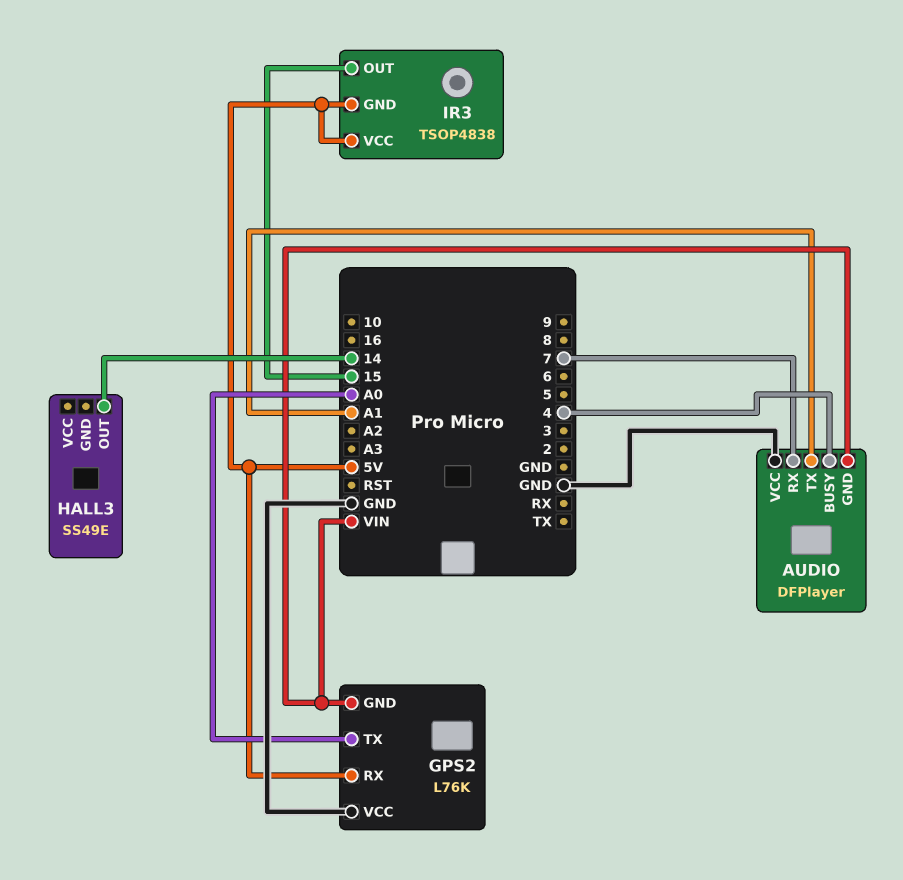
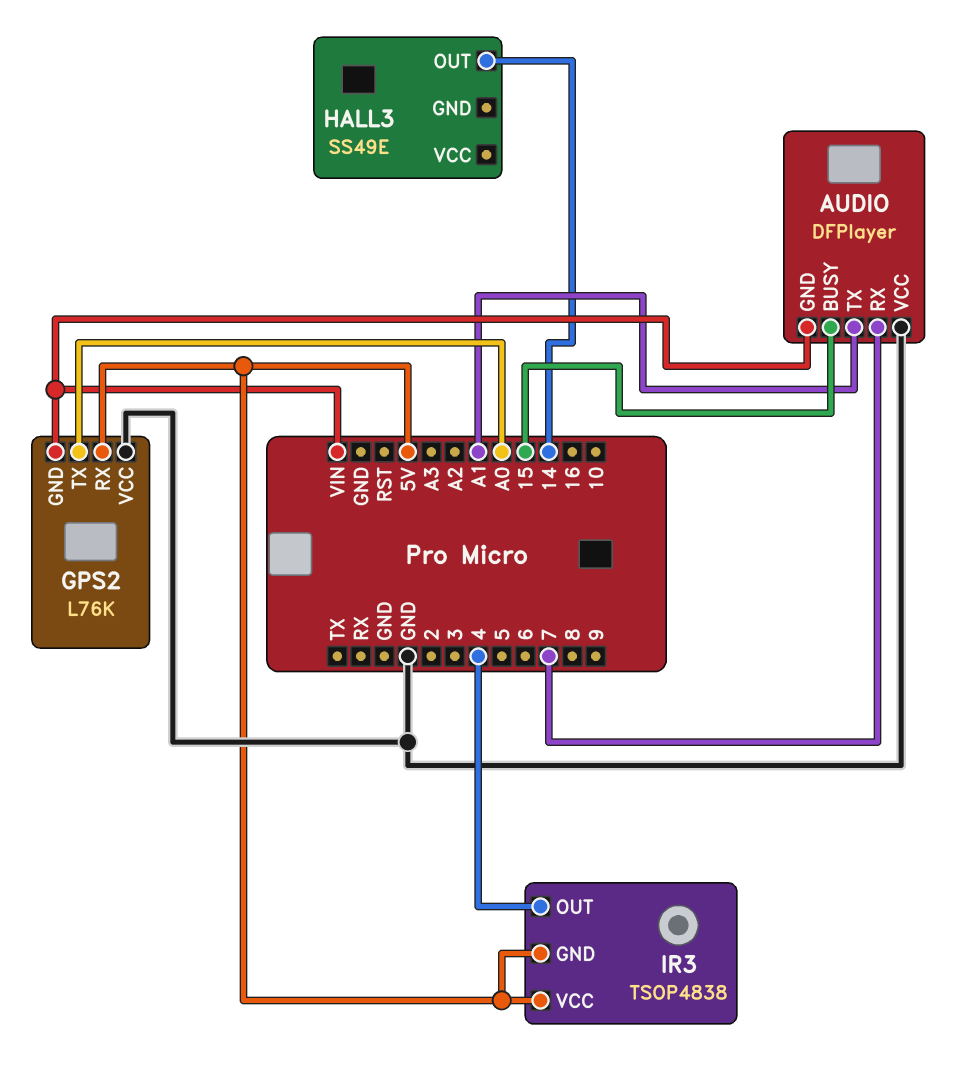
AUDIO pin BUSY: 4 -> 15
IR3 pin OUT: 15 -> 4

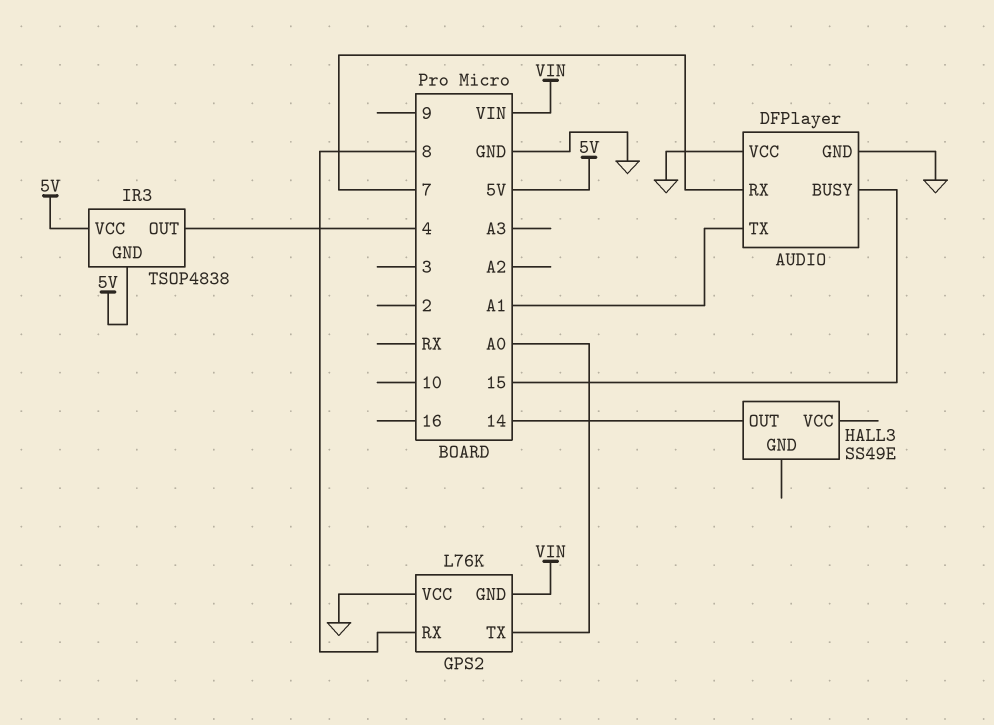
AUDIO pin GND: VIN -> GND
GPS2 pin RX: 5V -> 8

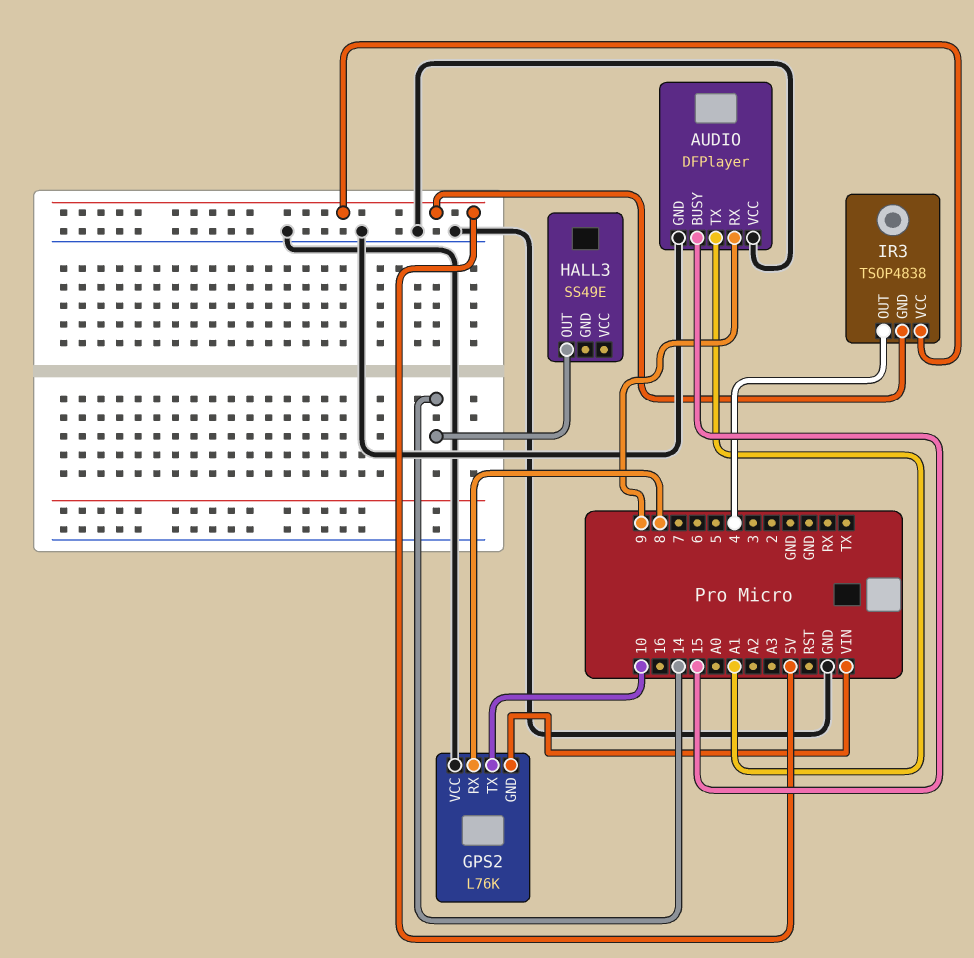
AUDIO pin RX: 7 -> 9
GPS2 pin TX: A0 -> 10

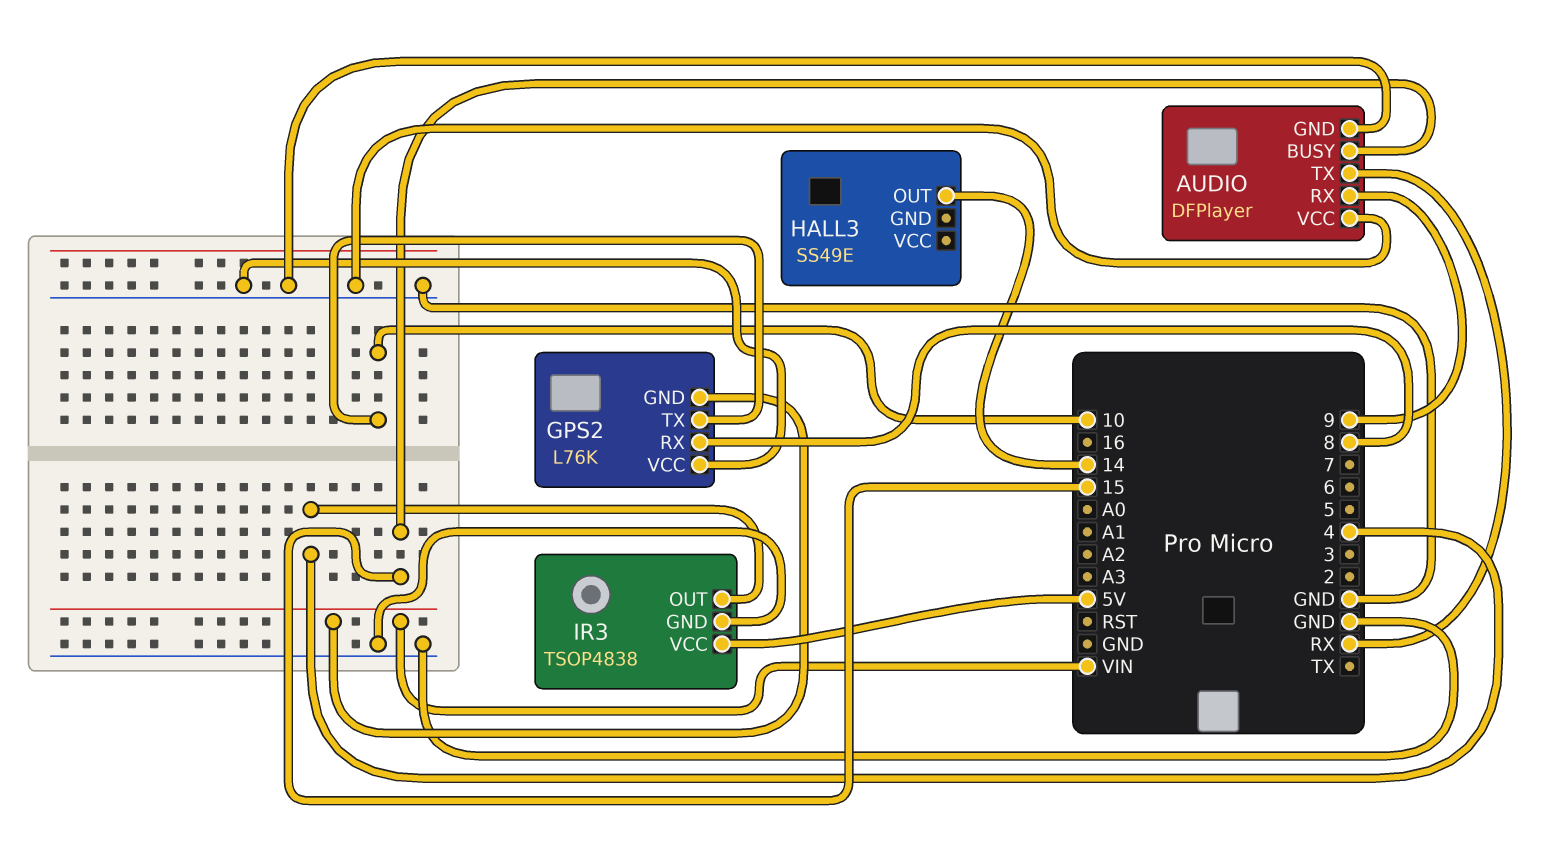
AUDIO pin TX: A1 -> RX
IR3 pin GND: 5V -> GND

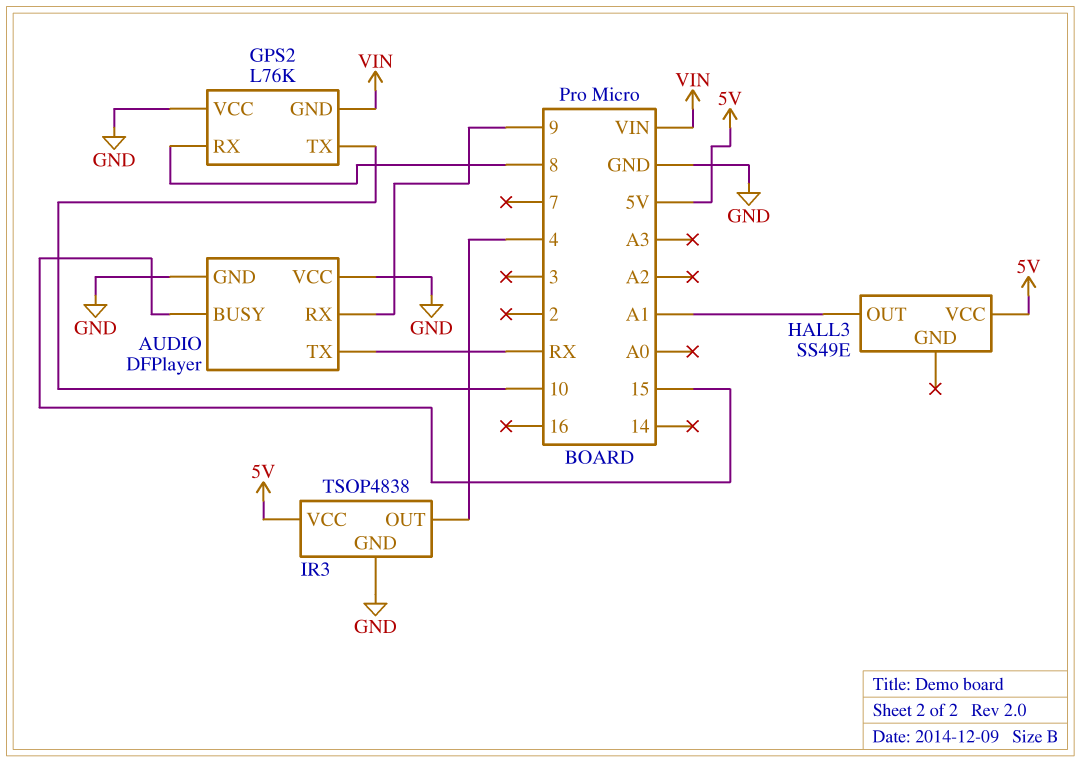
HALL3 pin OUT: 14 -> A1
HALL3 pin VCC: none -> 5V

